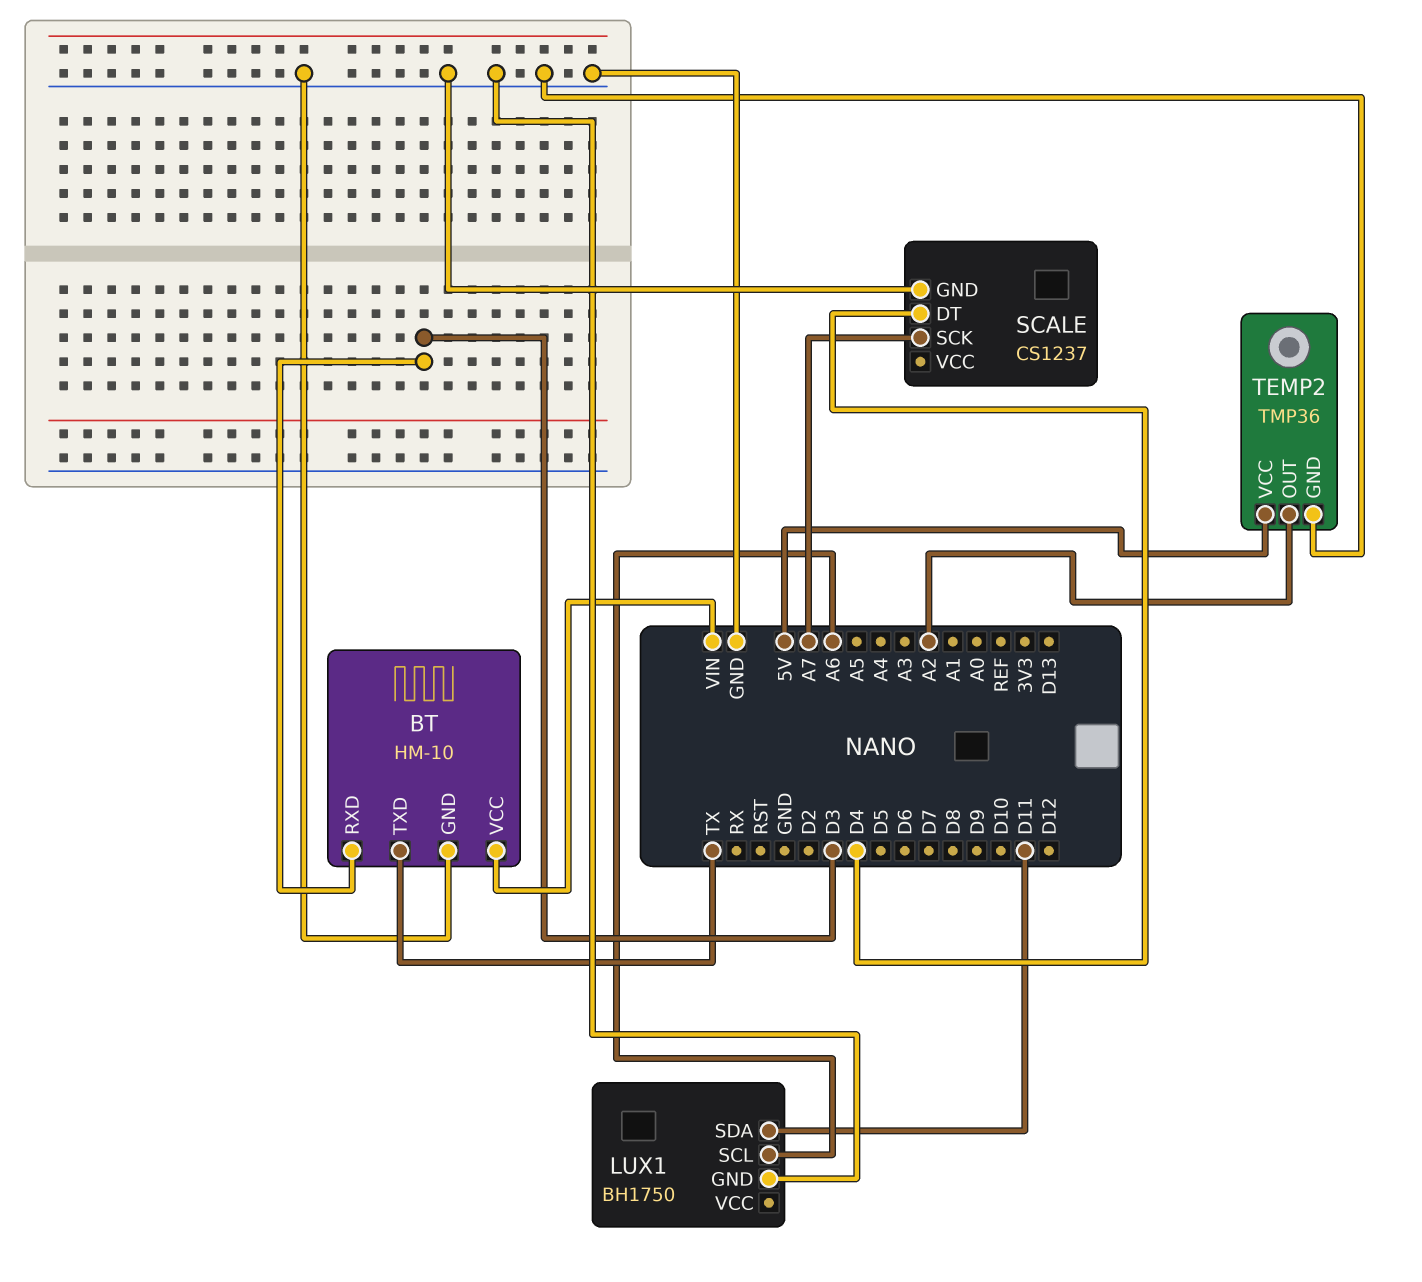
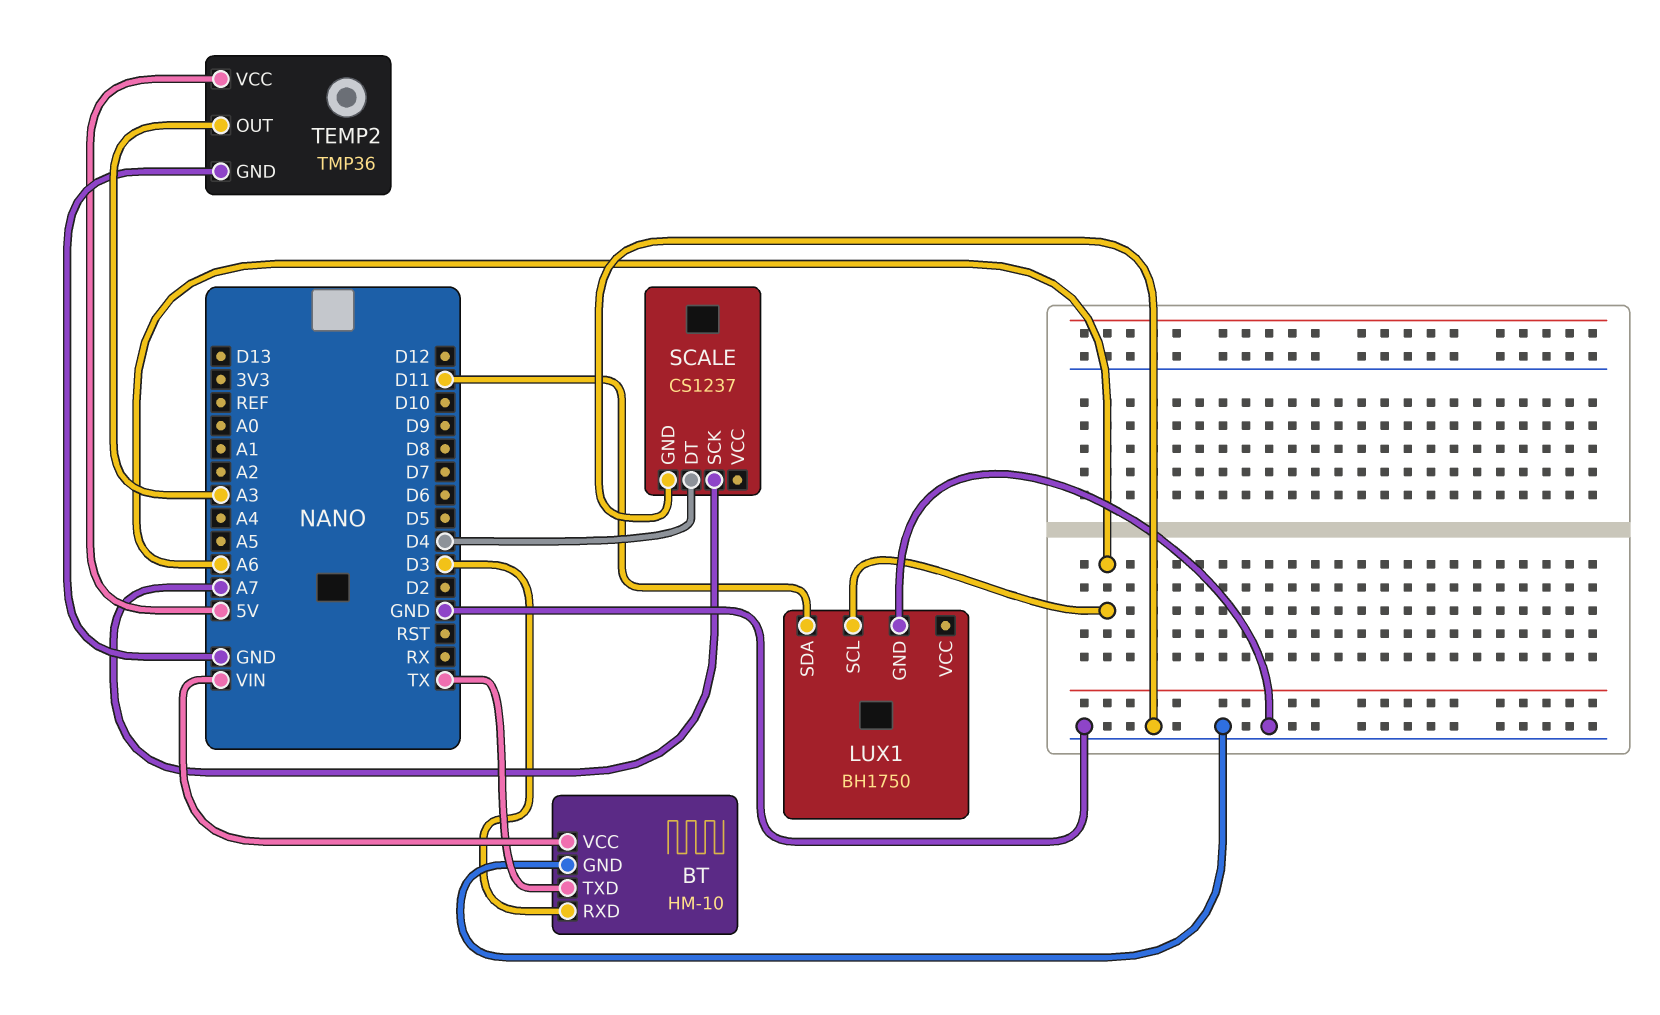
TEMP2 pin OUT: A2 -> A3

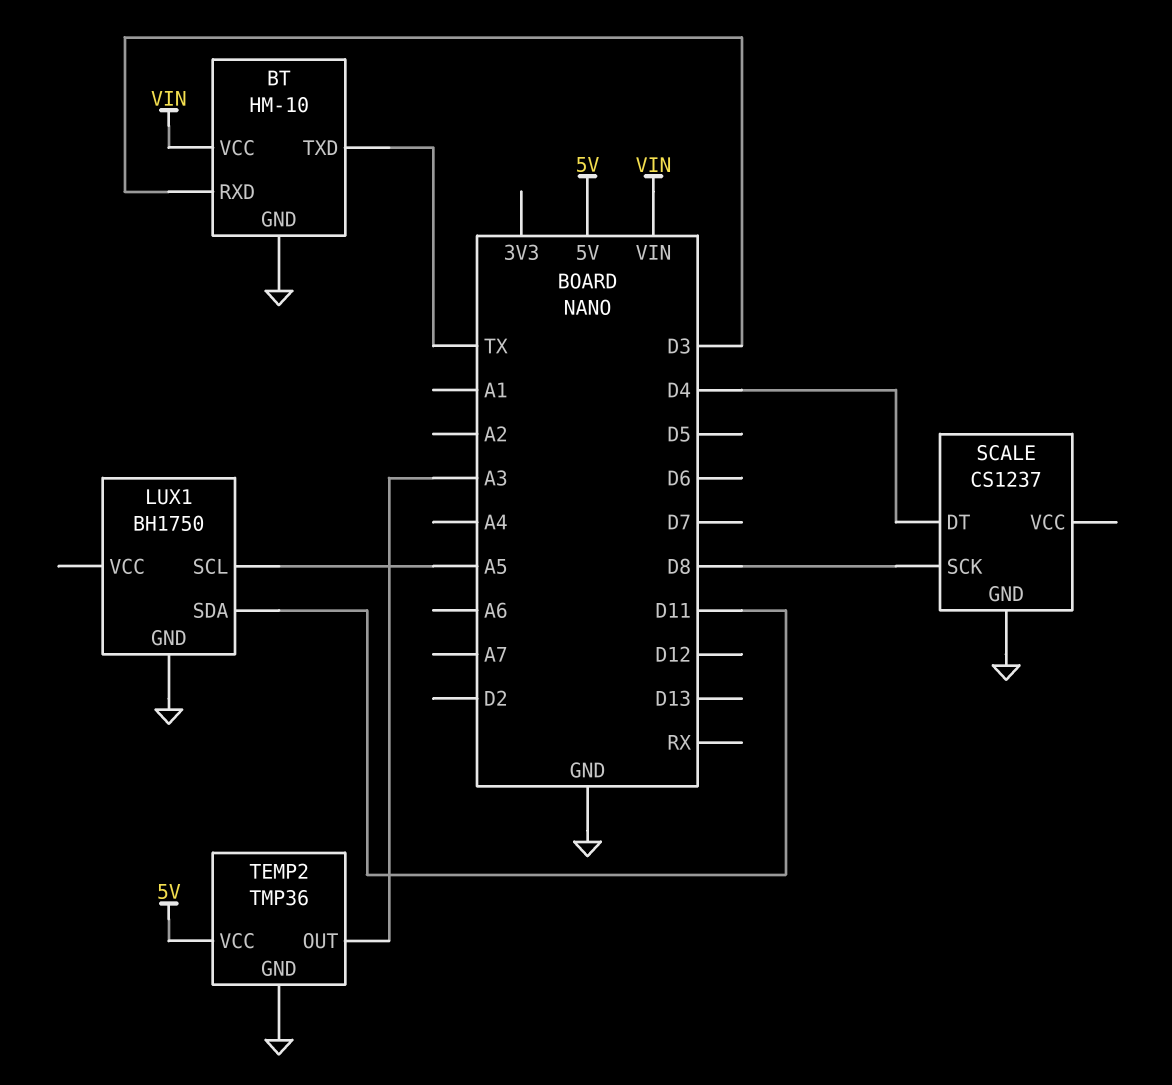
LUX1 pin SCL: A6 -> A5
SCALE pin SCK: A7 -> D8

